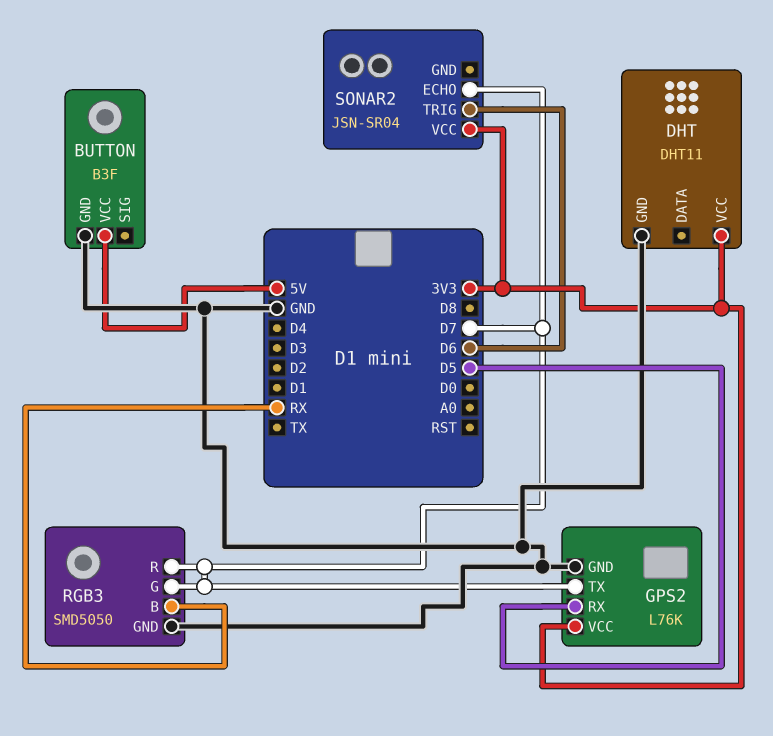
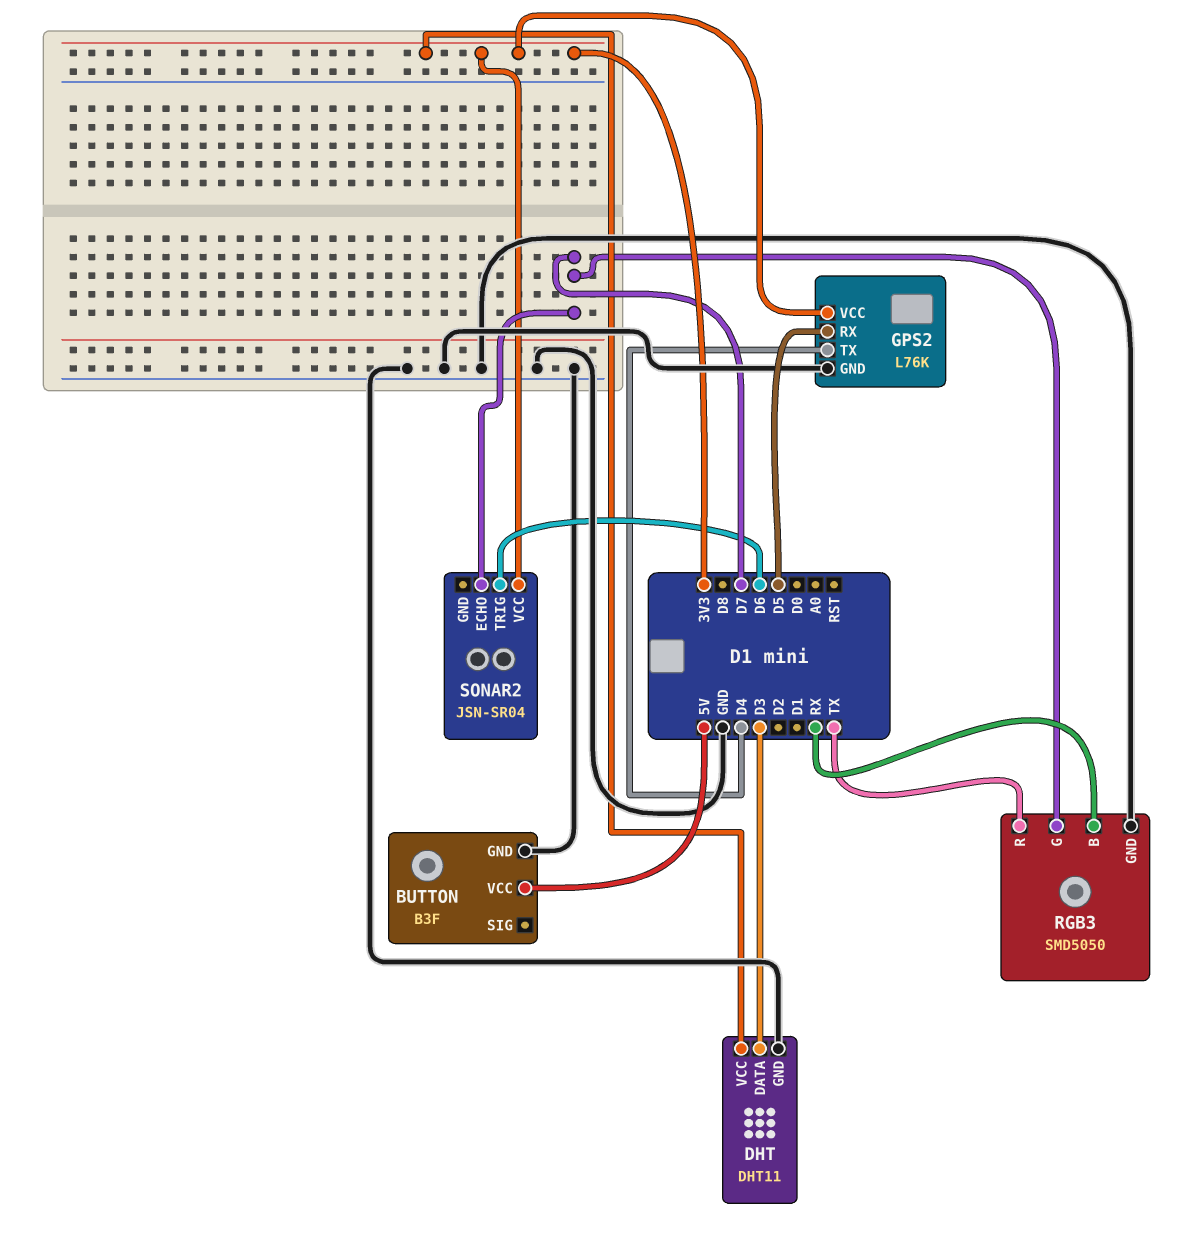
DHT pin DATA: none -> D3
GPS2 pin TX: D7 -> D4
RGB3 pin R: D7 -> TX

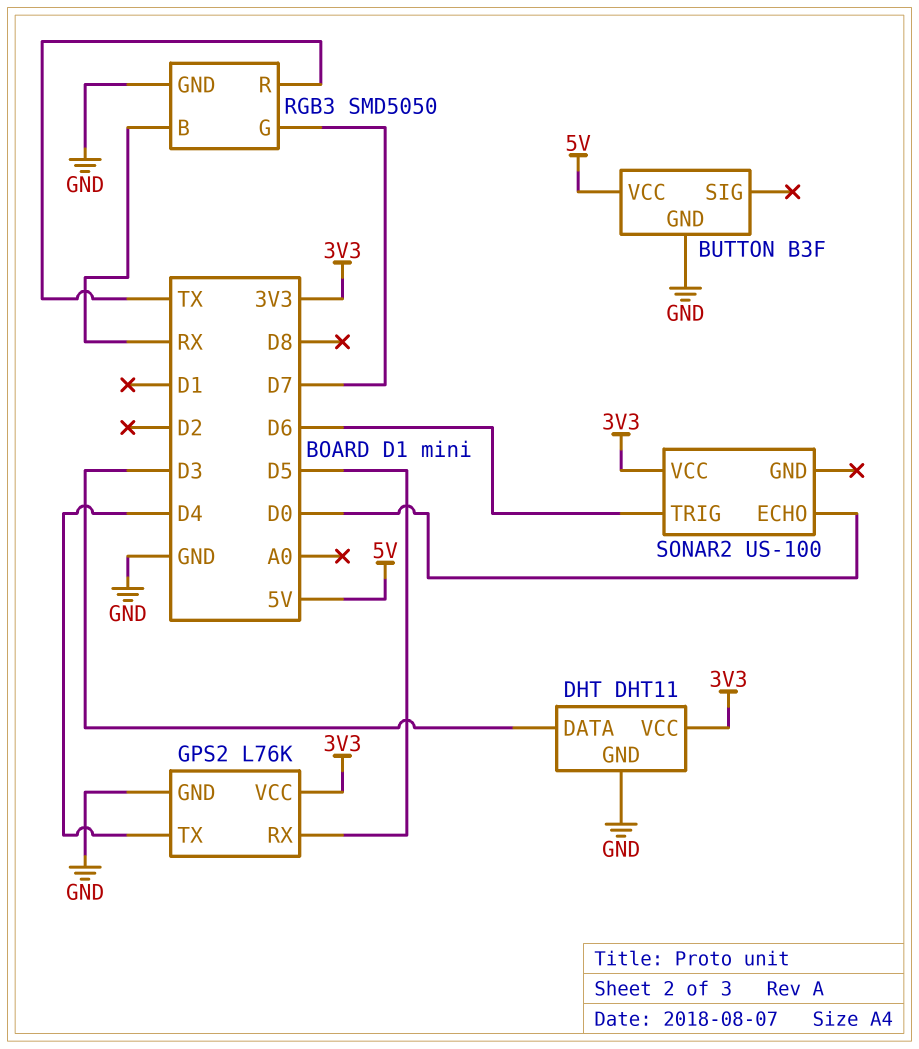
SONAR2: JSN-SR04 -> US-100
SONAR2 pin ECHO: D7 -> D0

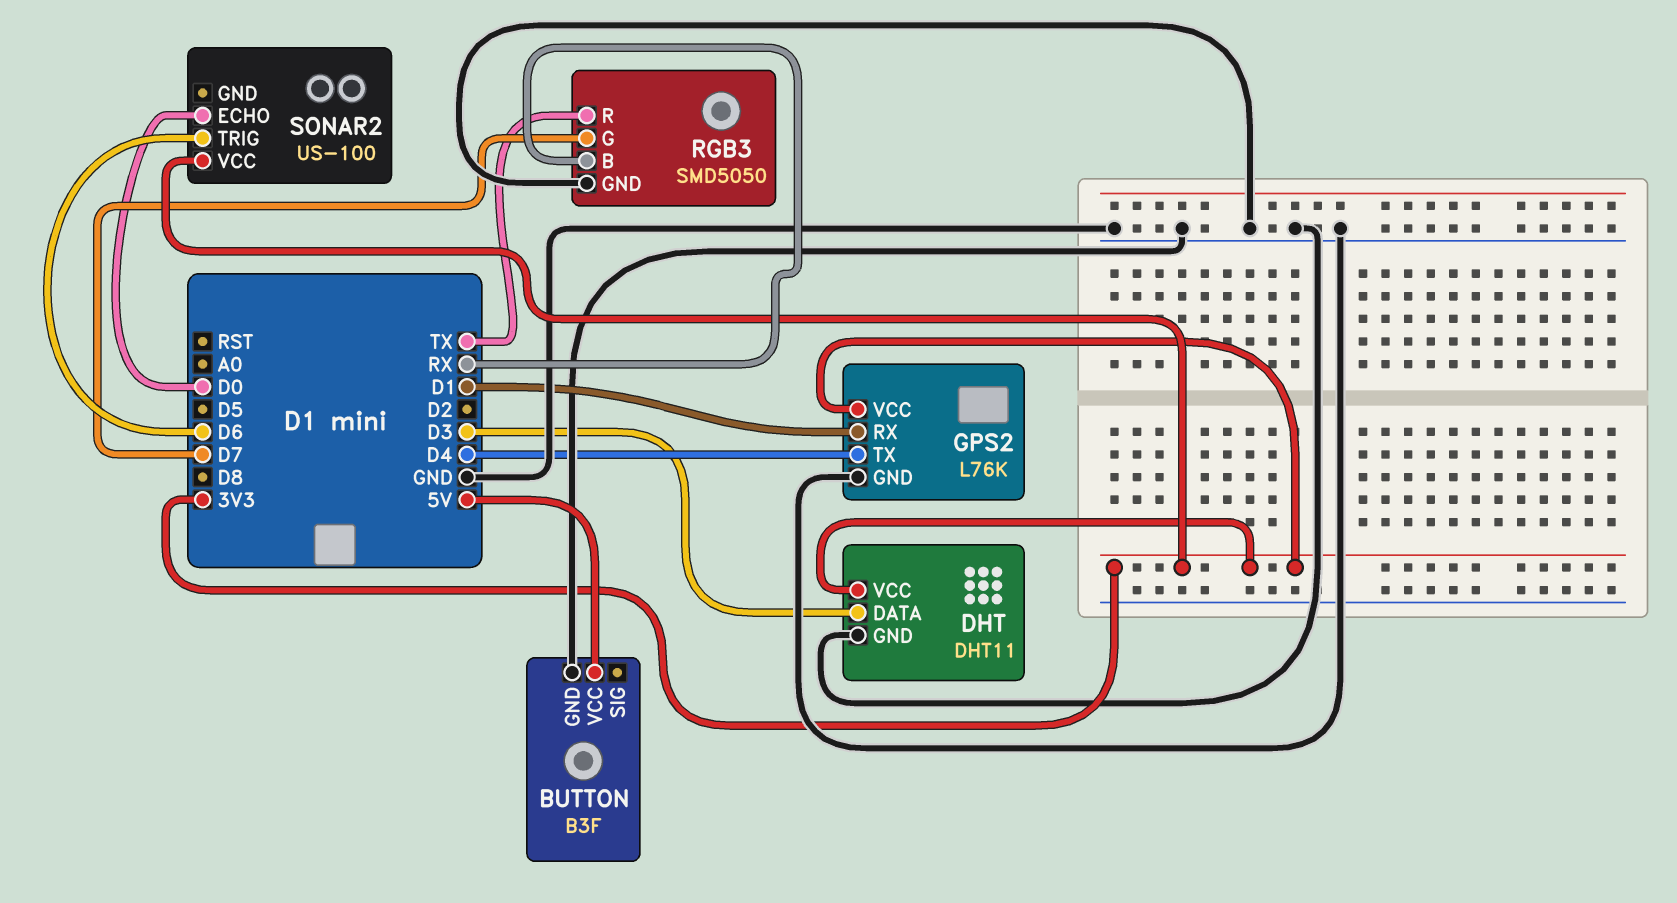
GPS2 pin RX: D5 -> D1

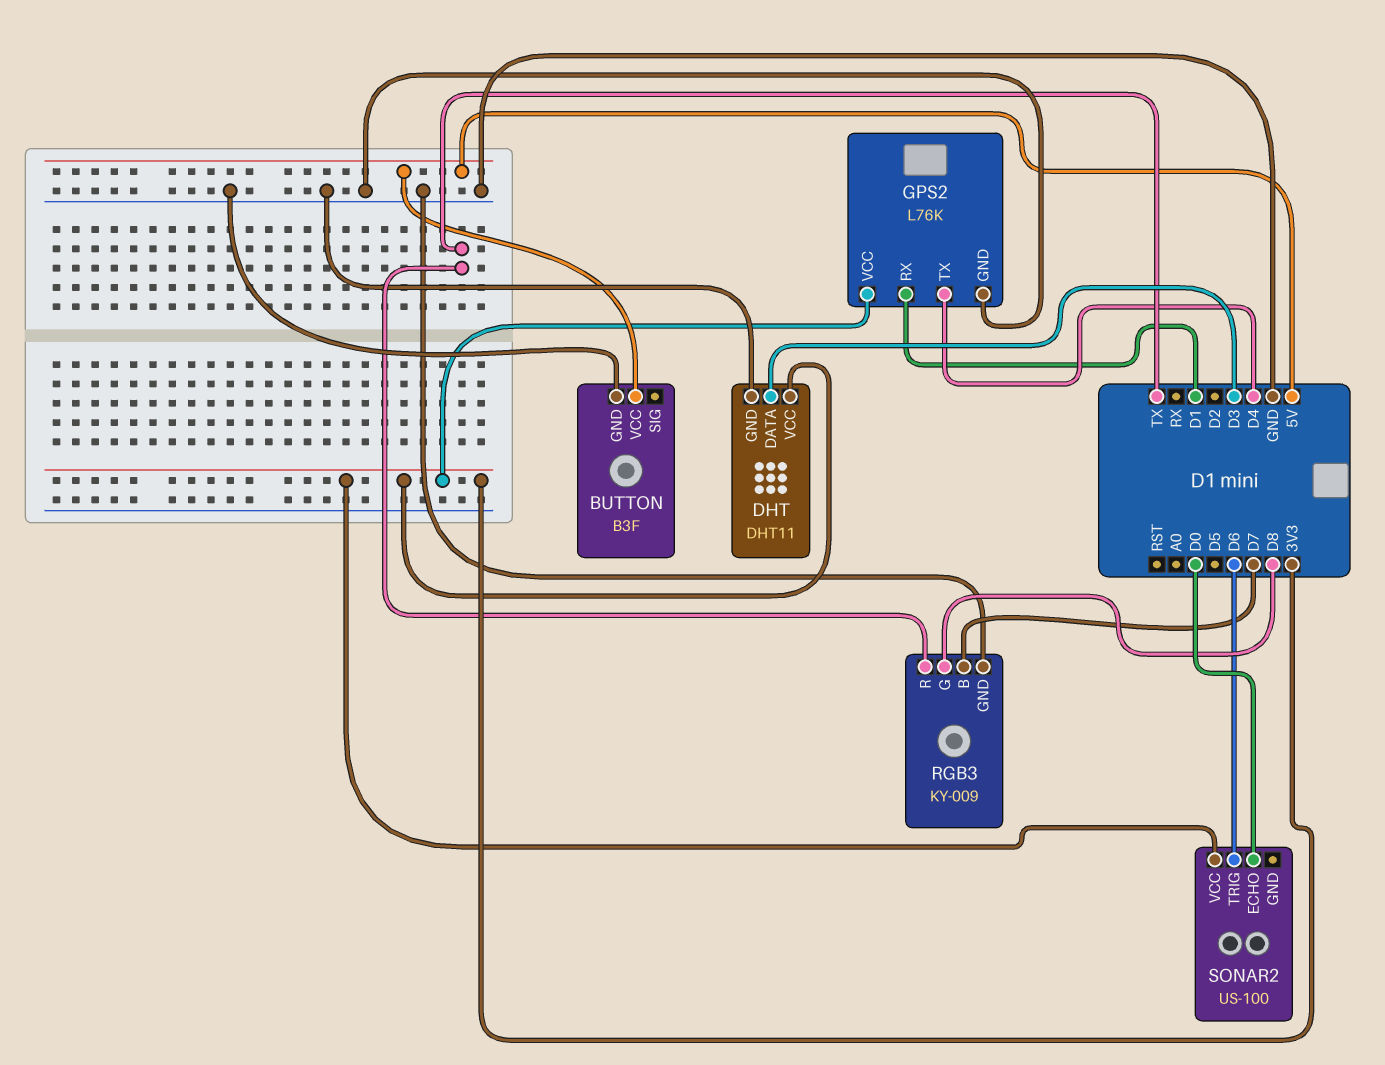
RGB3: SMD5050 -> KY-009
RGB3 pin B: RX -> D7
RGB3 pin G: D7 -> D8

